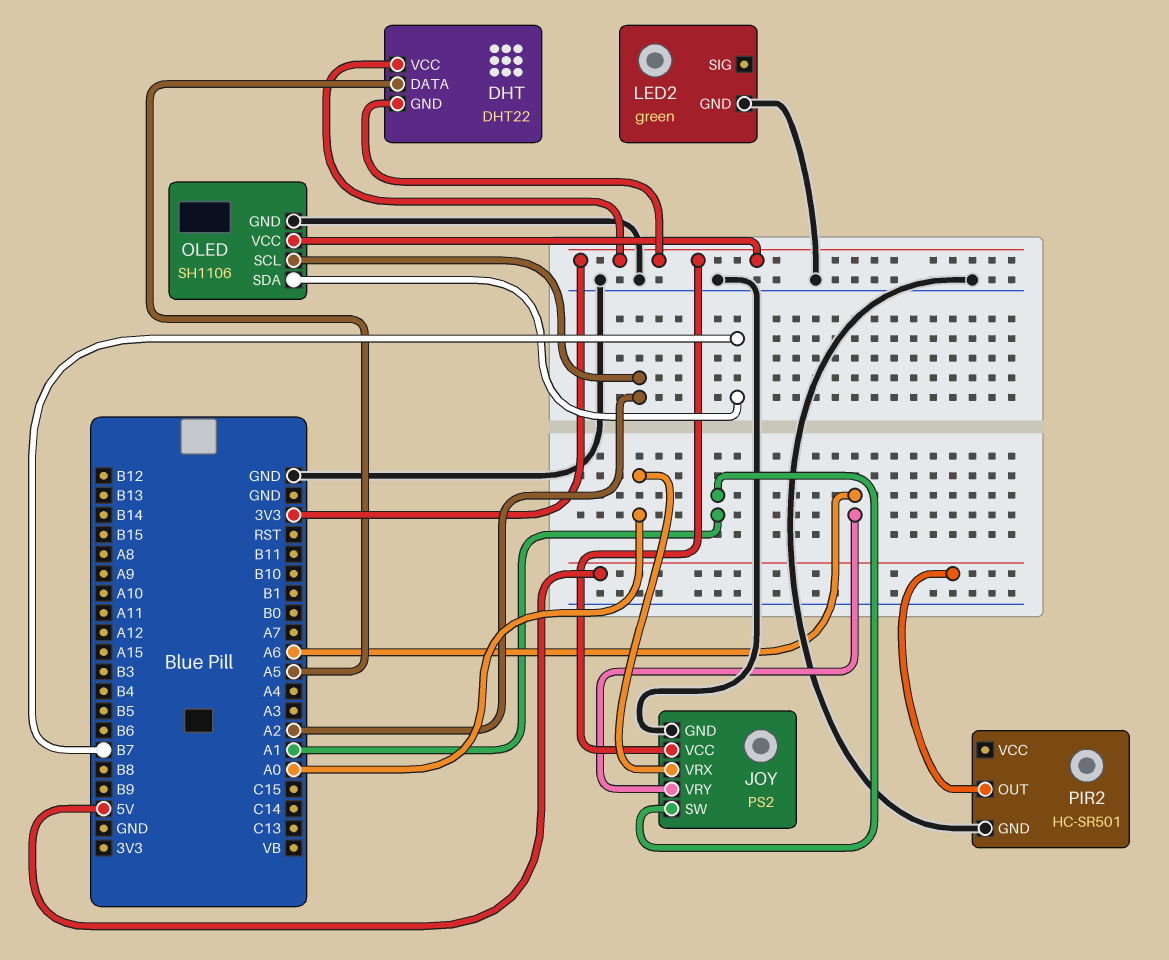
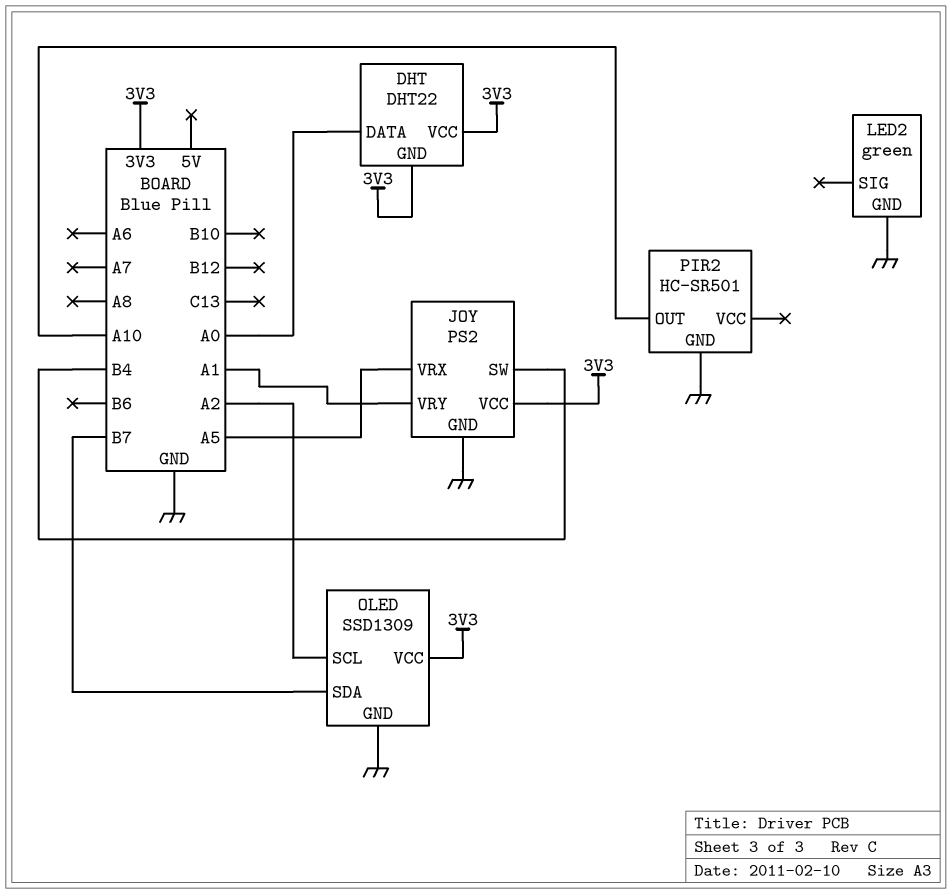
DHT pin DATA: A5 -> A0
JOY pin SW: A1 -> B4
JOY pin VRX: A0 -> A5
JOY pin VRY: A6 -> A1
OLED: SH1106 -> SSD1309
PIR2 pin OUT: 5V -> A10

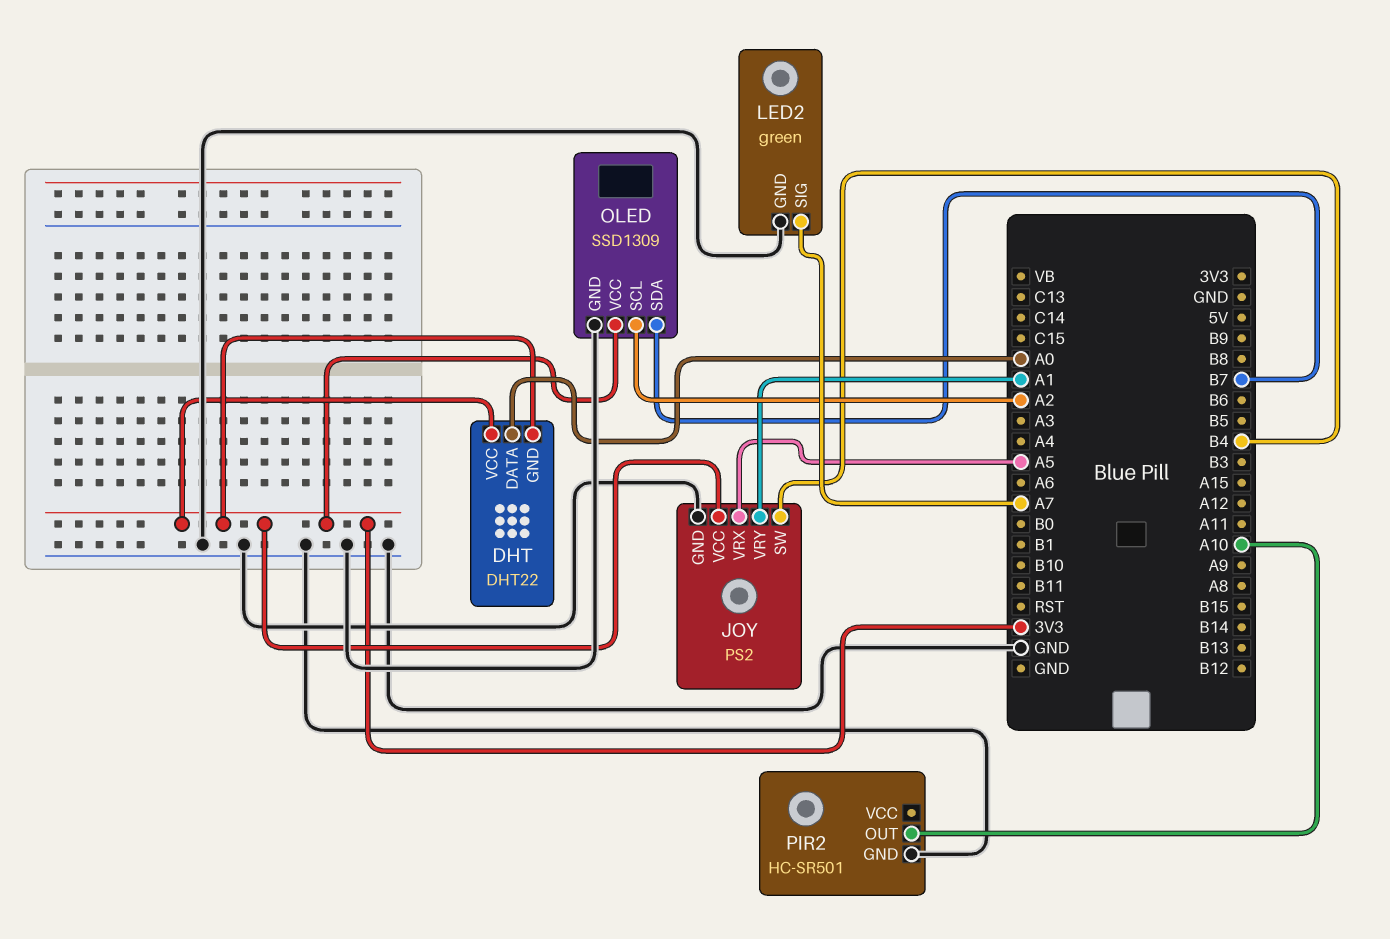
LED2 pin SIG: none -> A7

